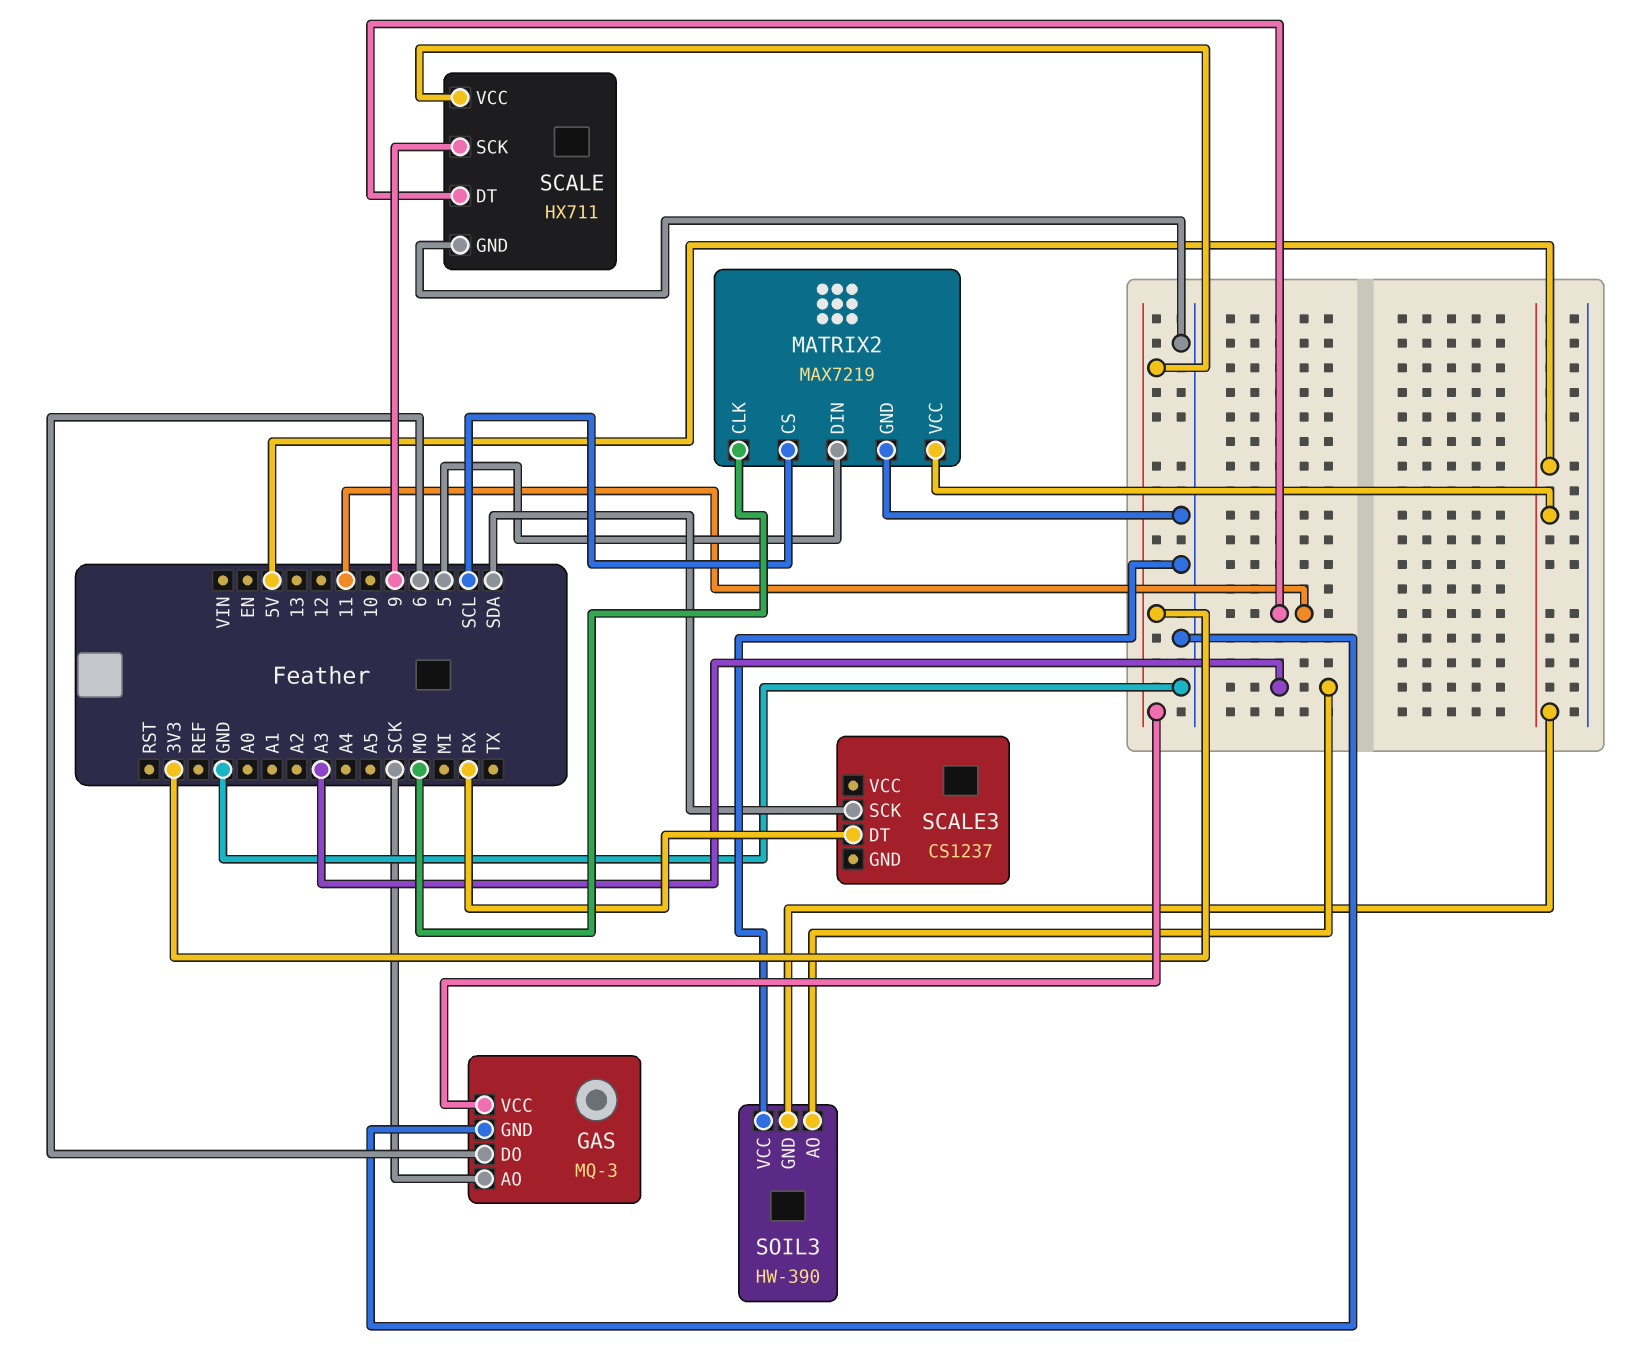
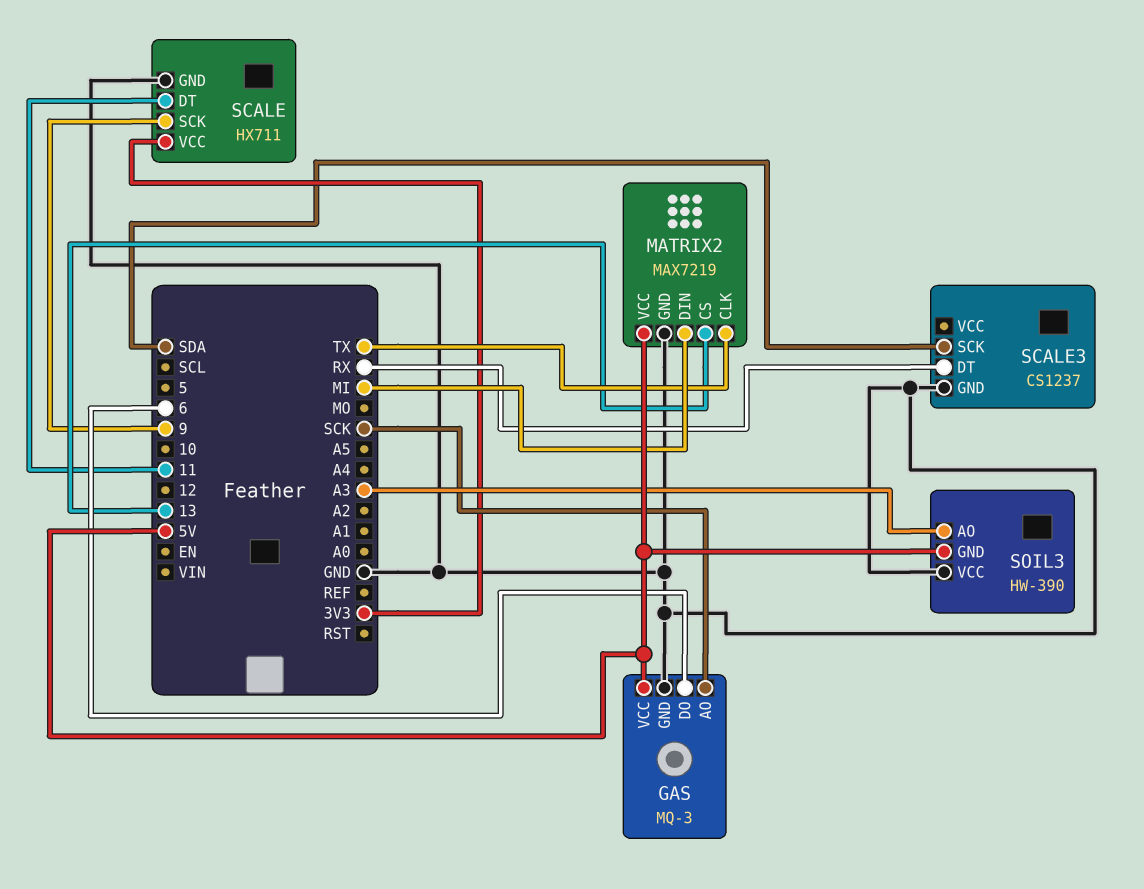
GAS pin VCC: 3V3 -> 5V
MATRIX2 pin CLK: MO -> TX
MATRIX2 pin CS: SCL -> 13
MATRIX2 pin DIN: 5 -> MI
SCALE3 pin GND: none -> GND

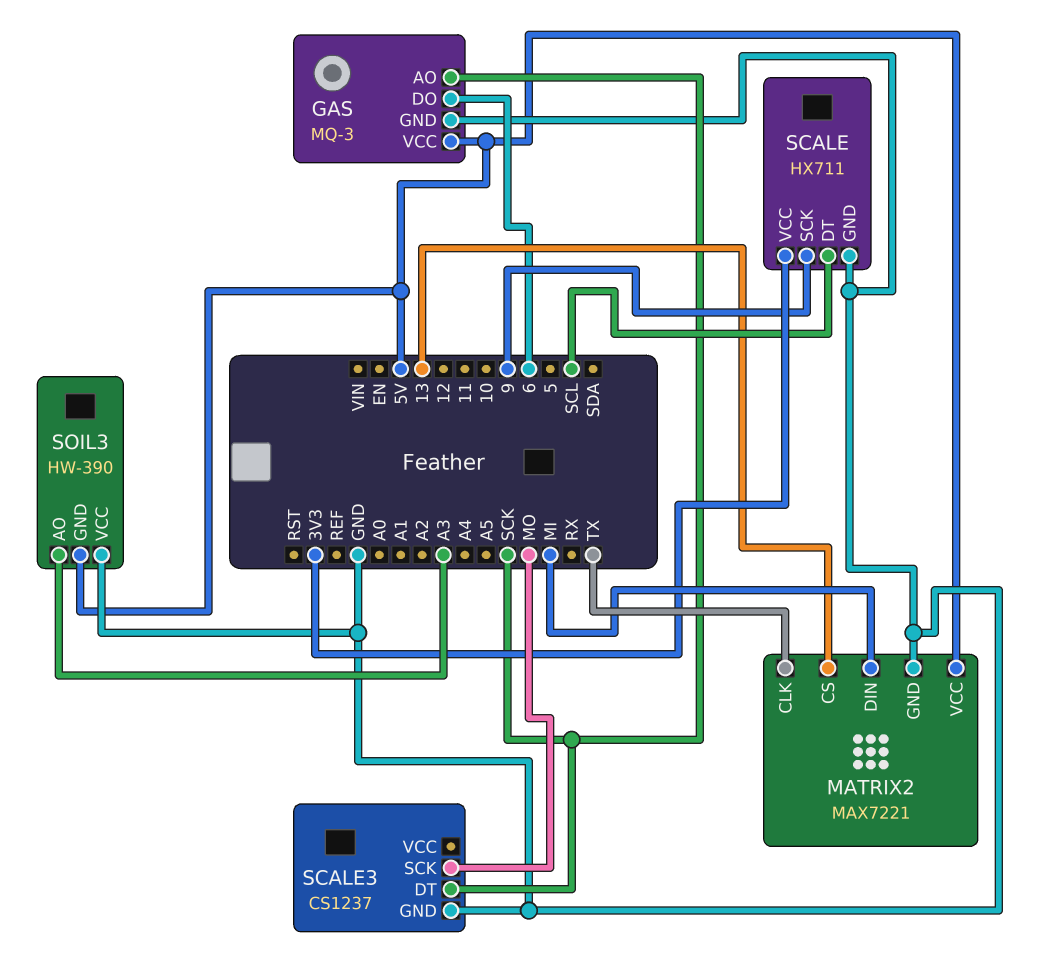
MATRIX2: MAX7219 -> MAX7221
SCALE pin DT: 11 -> SCL
SCALE3 pin DT: RX -> SCK
SCALE3 pin SCK: SDA -> MO

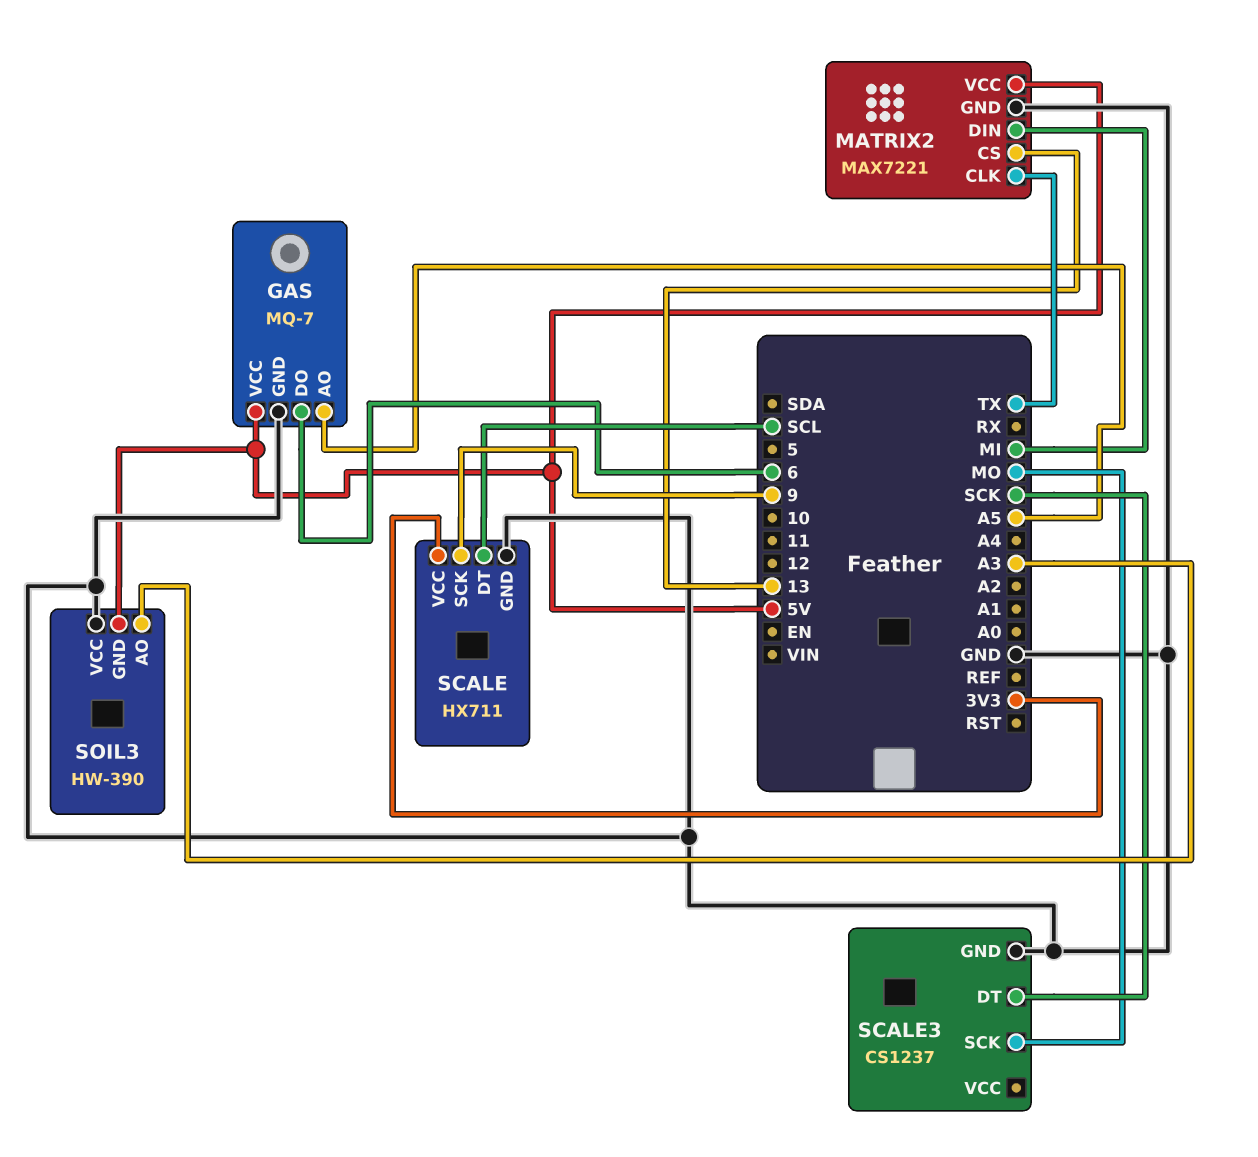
GAS: MQ-3 -> MQ-7
GAS pin AO: SCK -> A5

